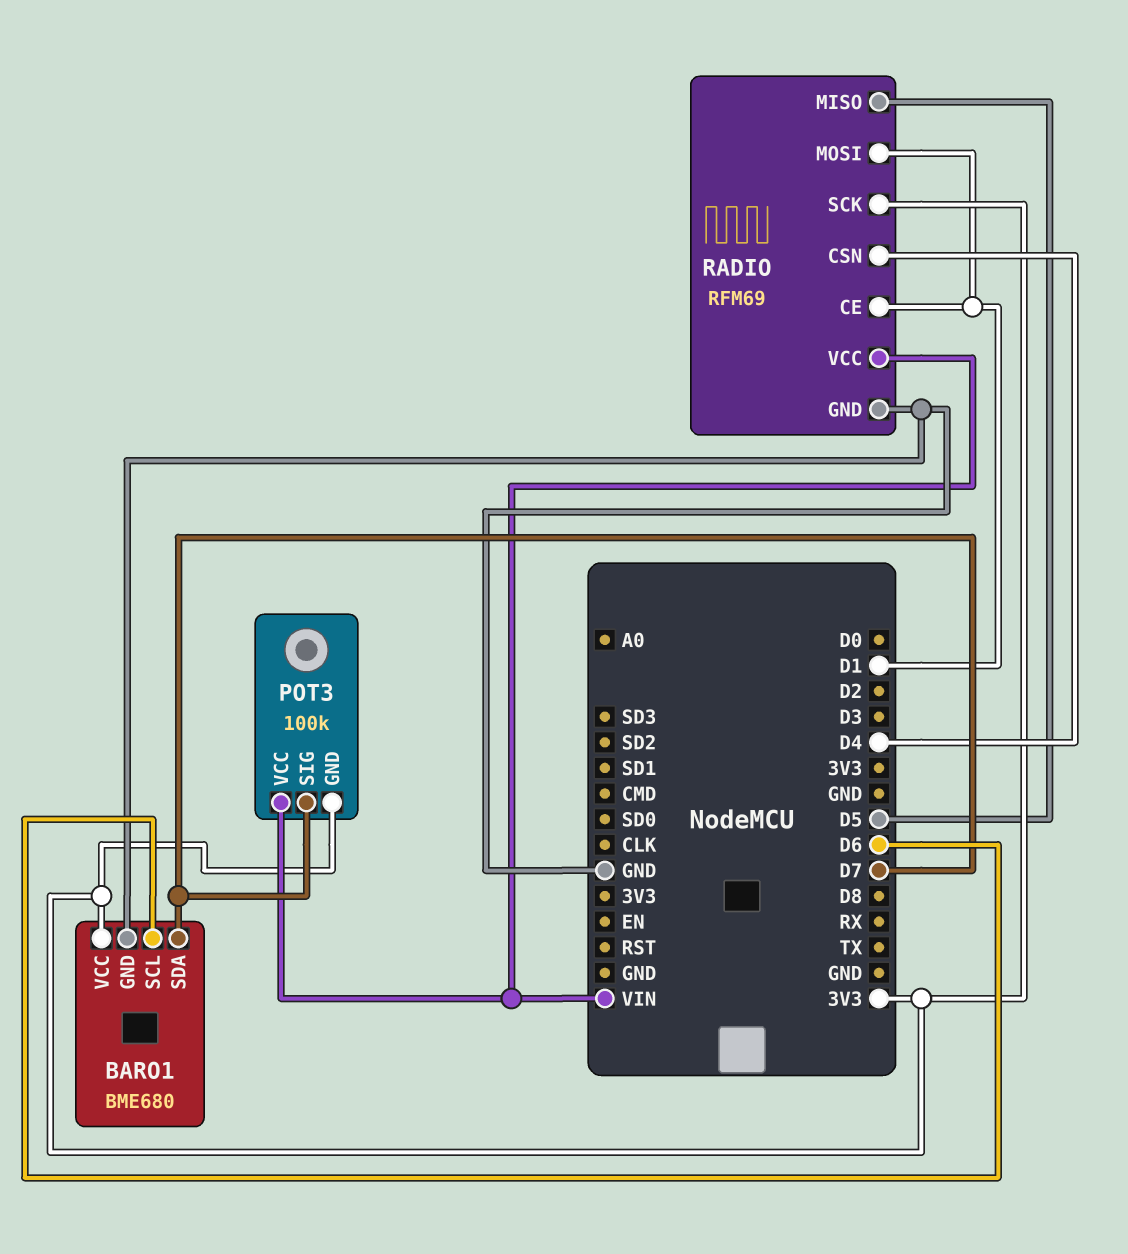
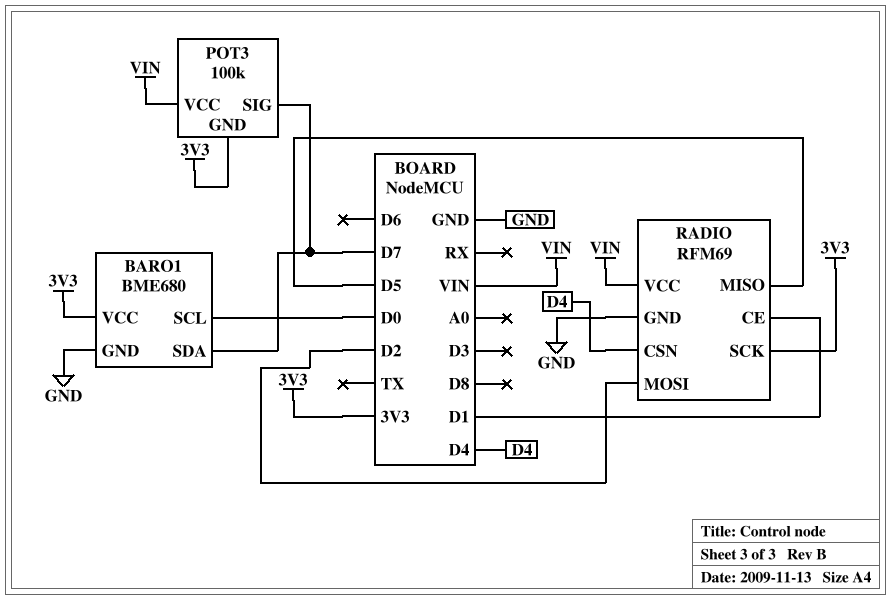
BARO1 pin SCL: D6 -> D0
RADIO pin MOSI: D1 -> D2

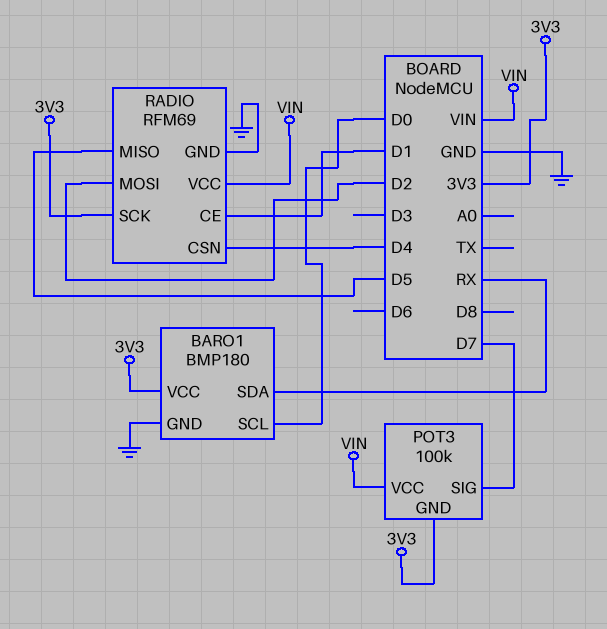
BARO1: BME680 -> BMP180
BARO1 pin SDA: D7 -> RX

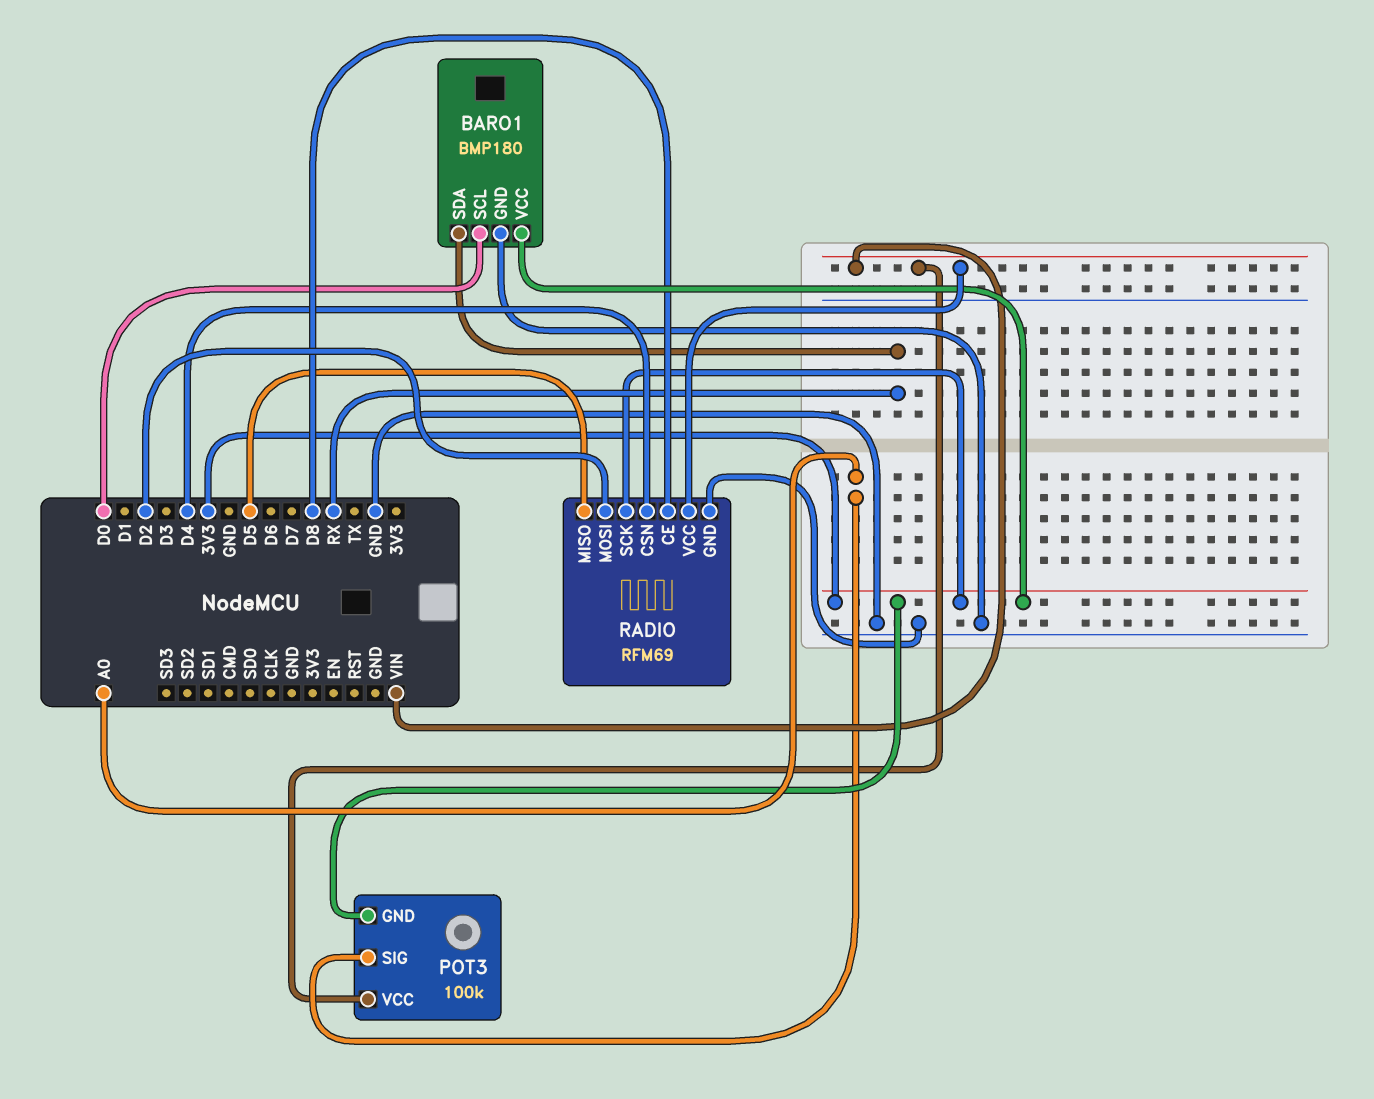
POT3 pin SIG: D7 -> A0
RADIO pin CE: D1 -> D8

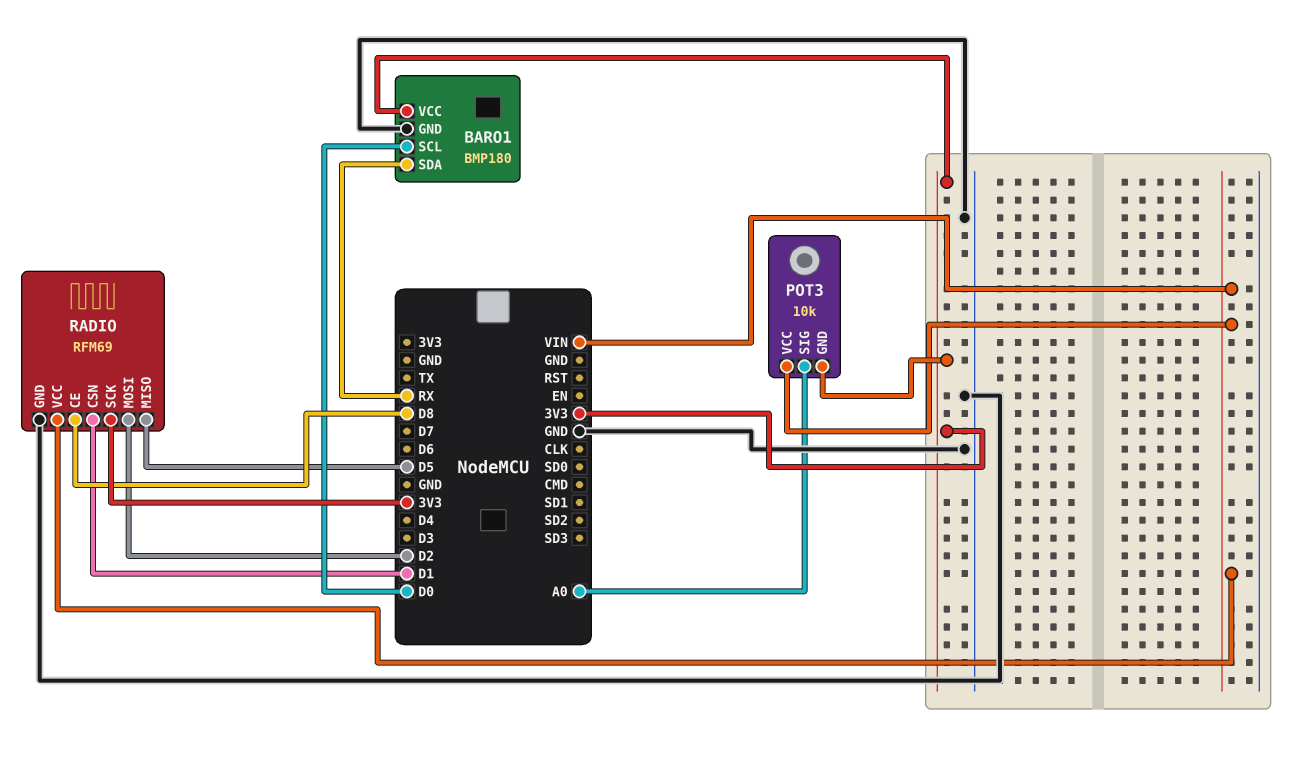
POT3: 100k -> 10k
RADIO pin CSN: D4 -> D1

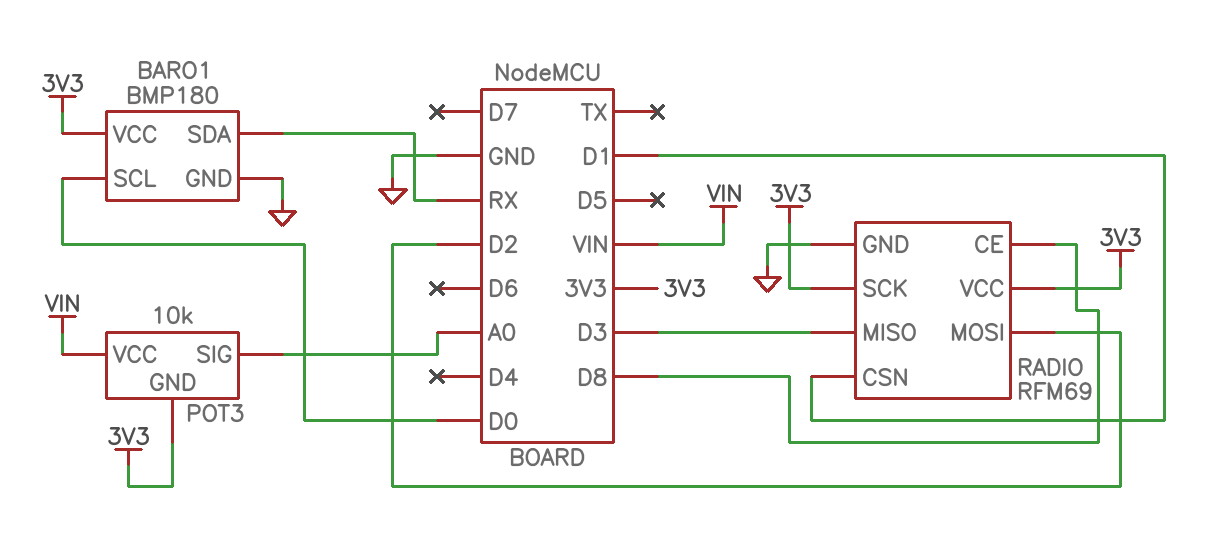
RADIO pin MISO: D5 -> D3
RADIO pin VCC: VIN -> 3V3

